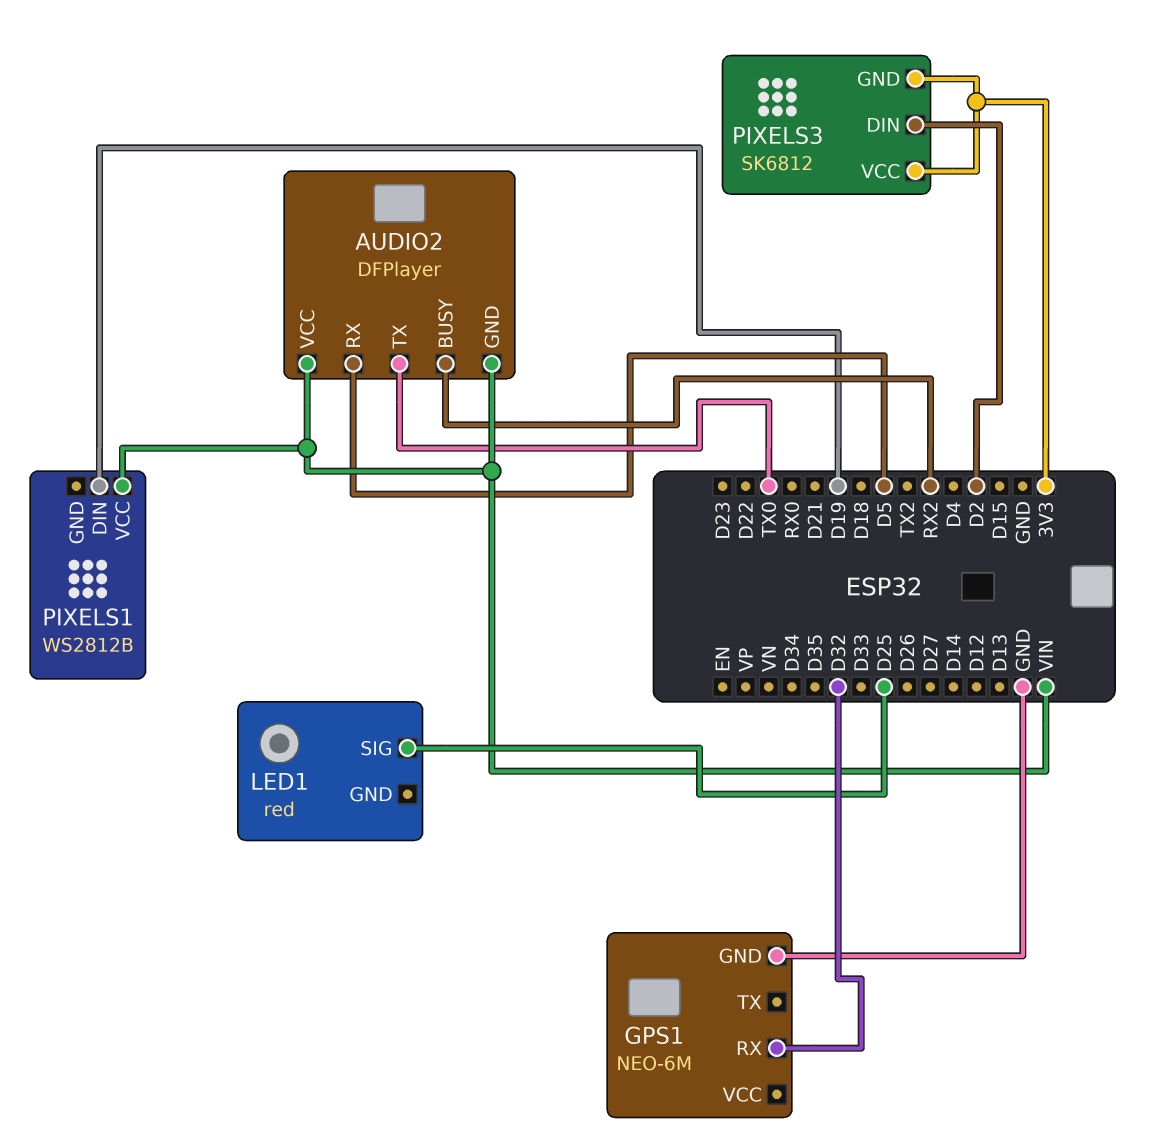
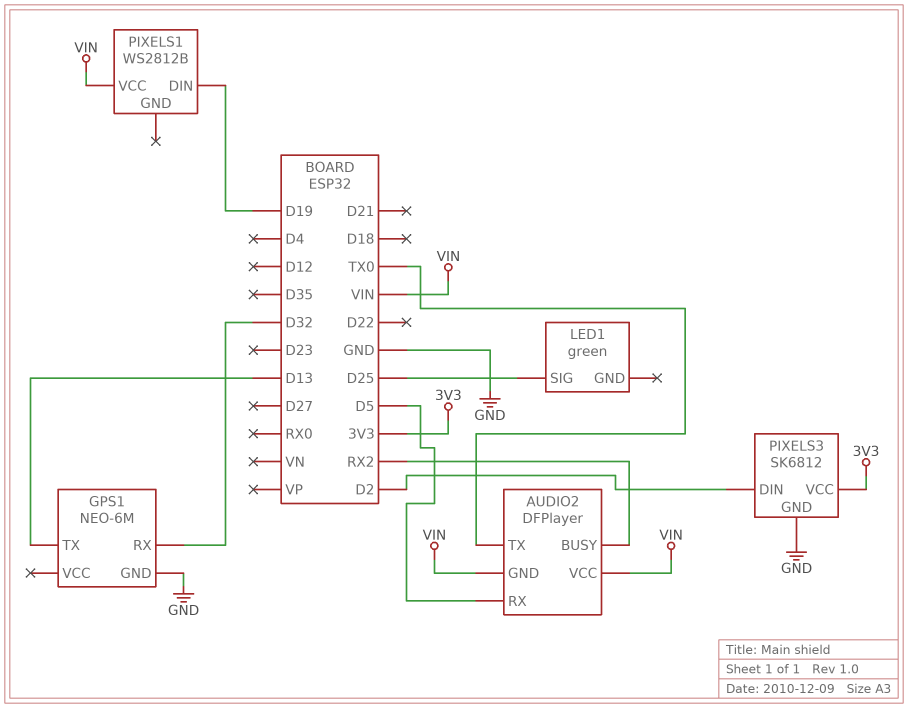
GPS1 pin TX: none -> D13
LED1: red -> green
PIXELS3 pin GND: 3V3 -> GND

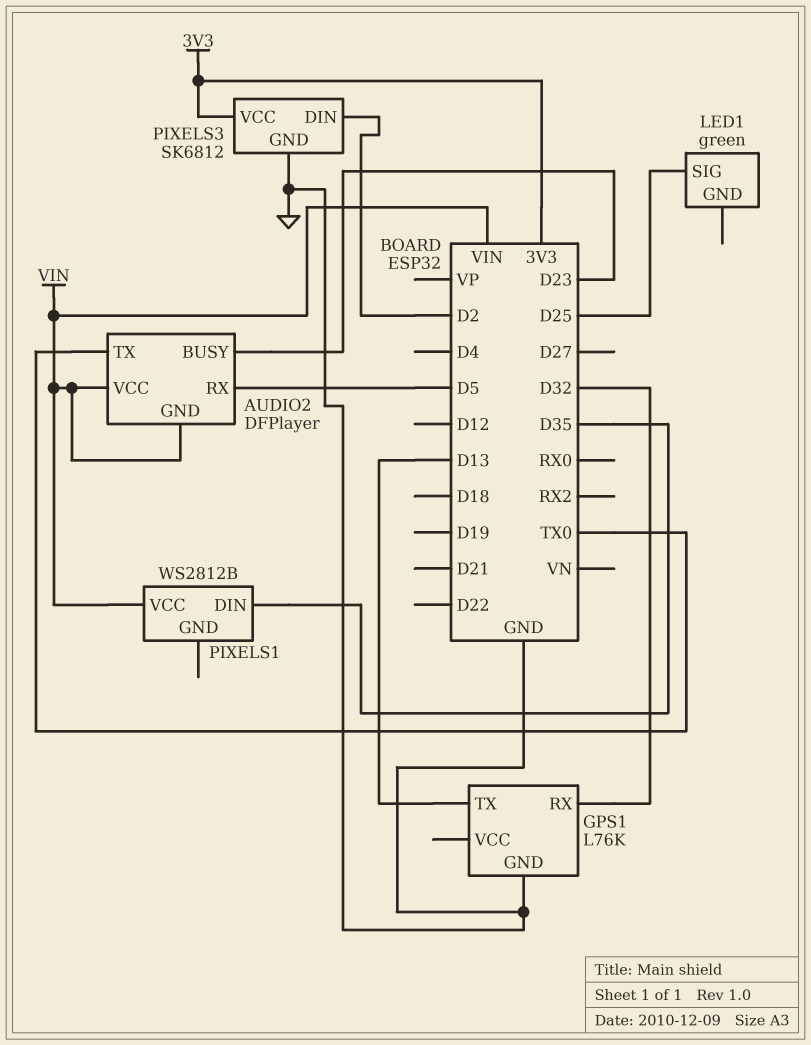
AUDIO2 pin BUSY: RX2 -> D23
GPS1: NEO-6M -> L76K
PIXELS1 pin DIN: D19 -> D35

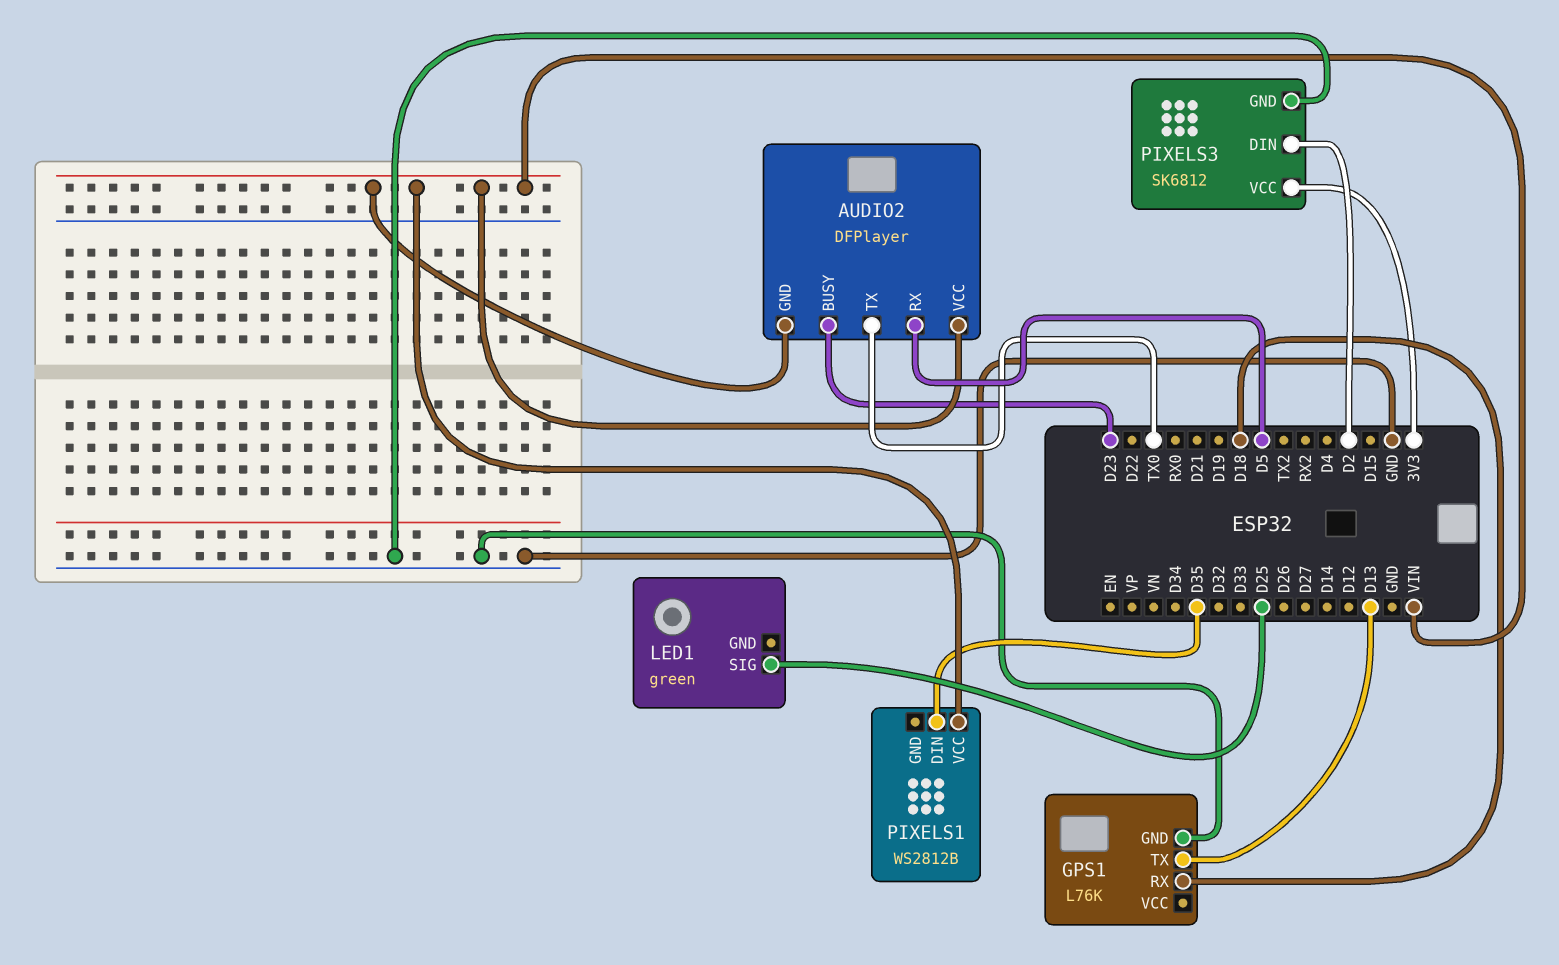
GPS1 pin RX: D32 -> D18

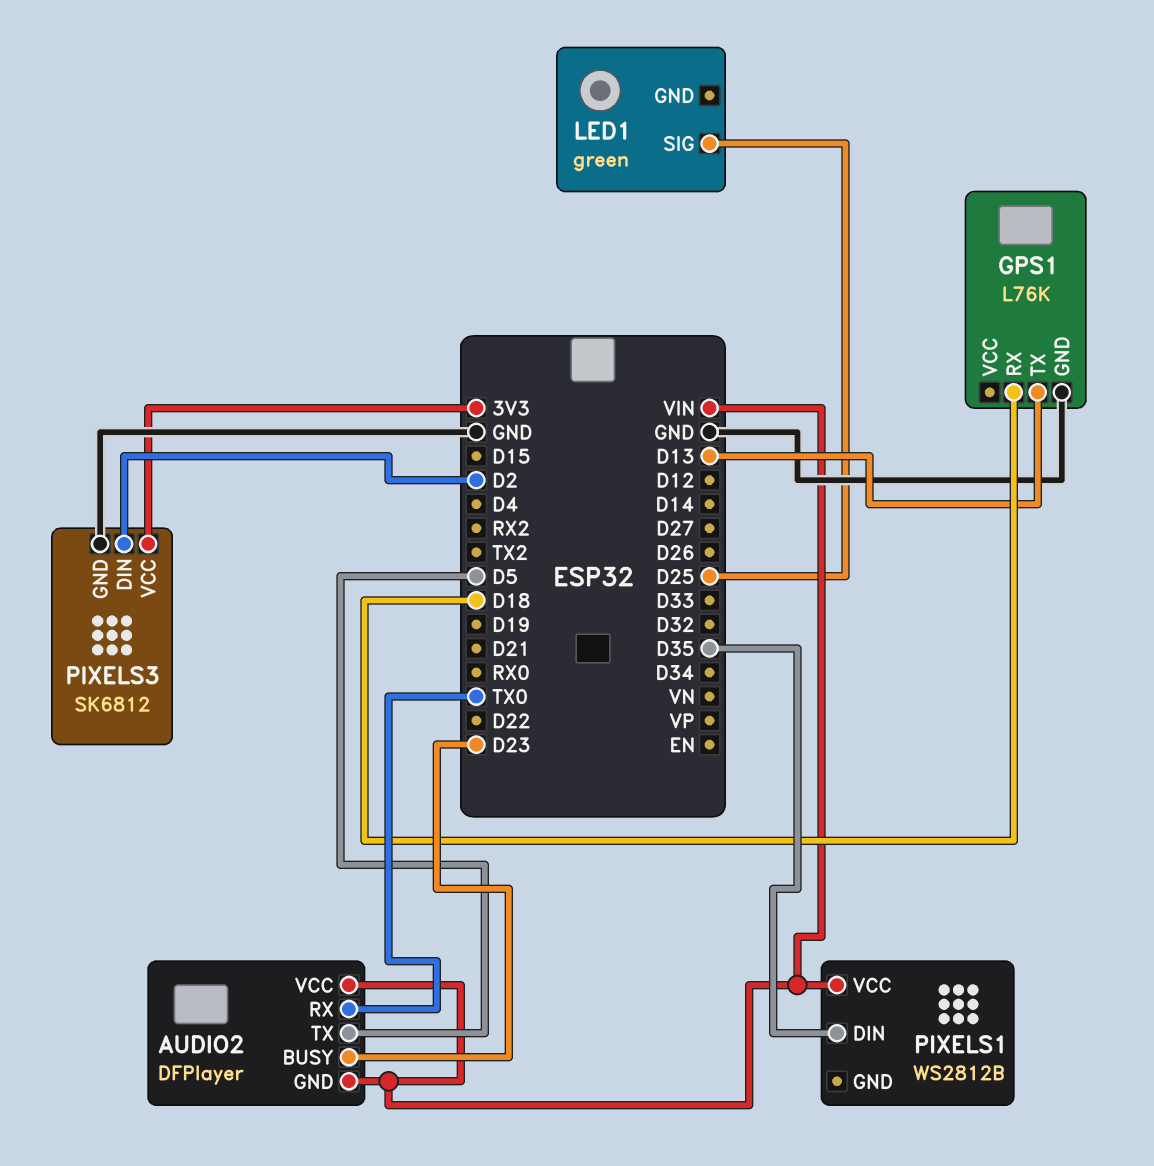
AUDIO2 pin RX: D5 -> TX0
AUDIO2 pin TX: TX0 -> D5

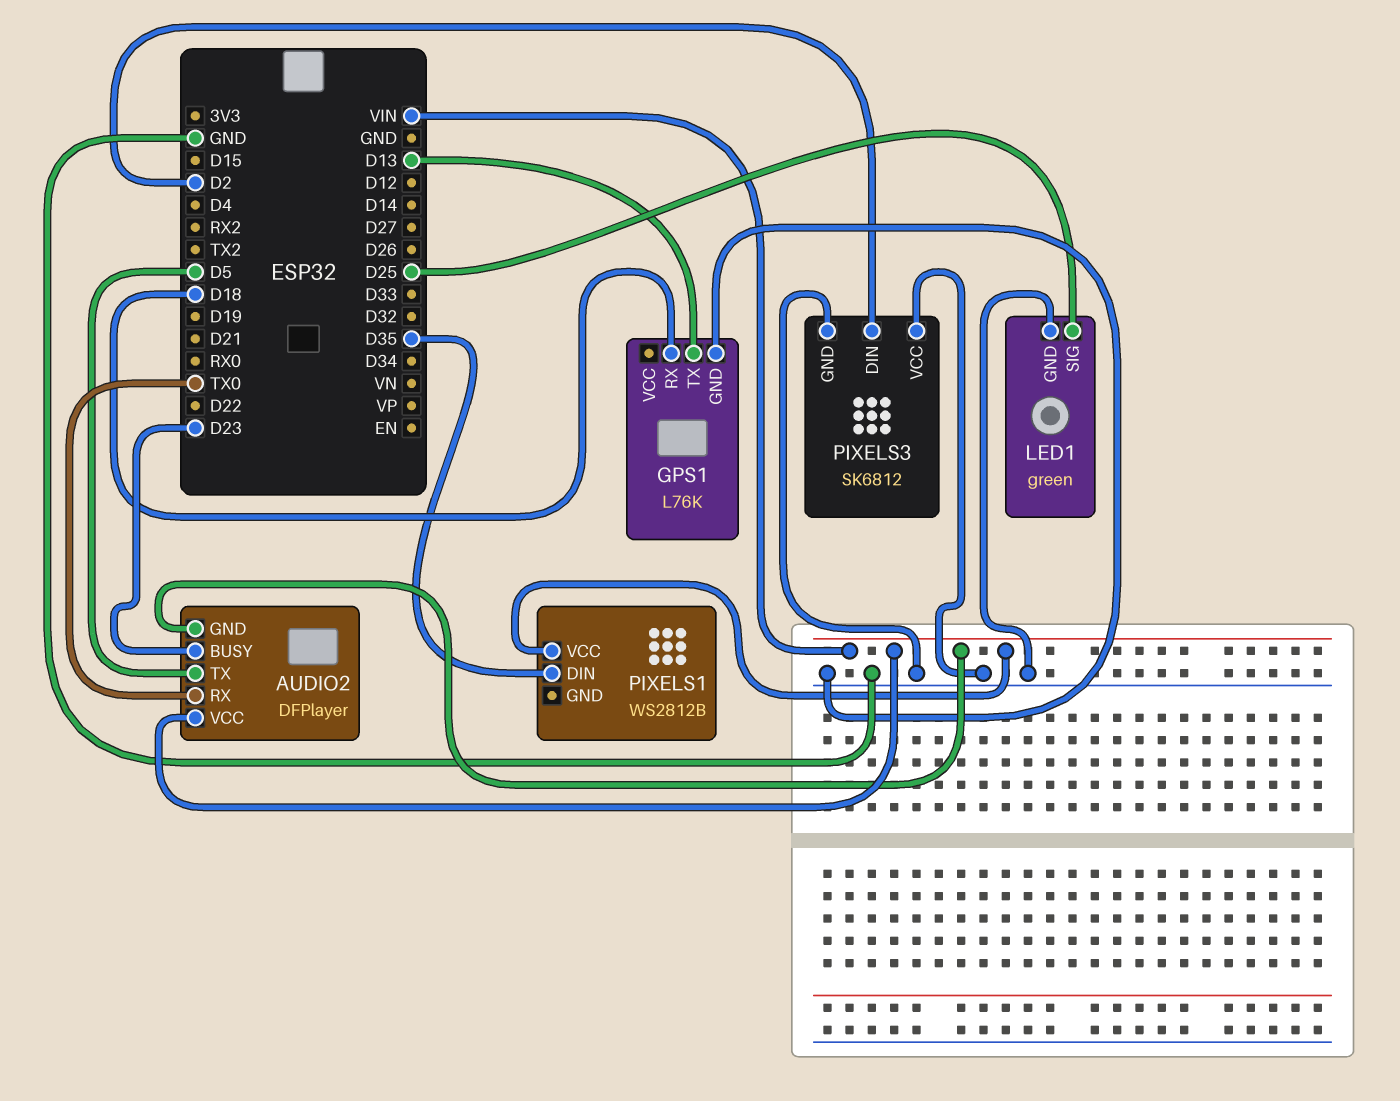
LED1 pin GND: none -> GND
PIXELS3 pin VCC: 3V3 -> GND

